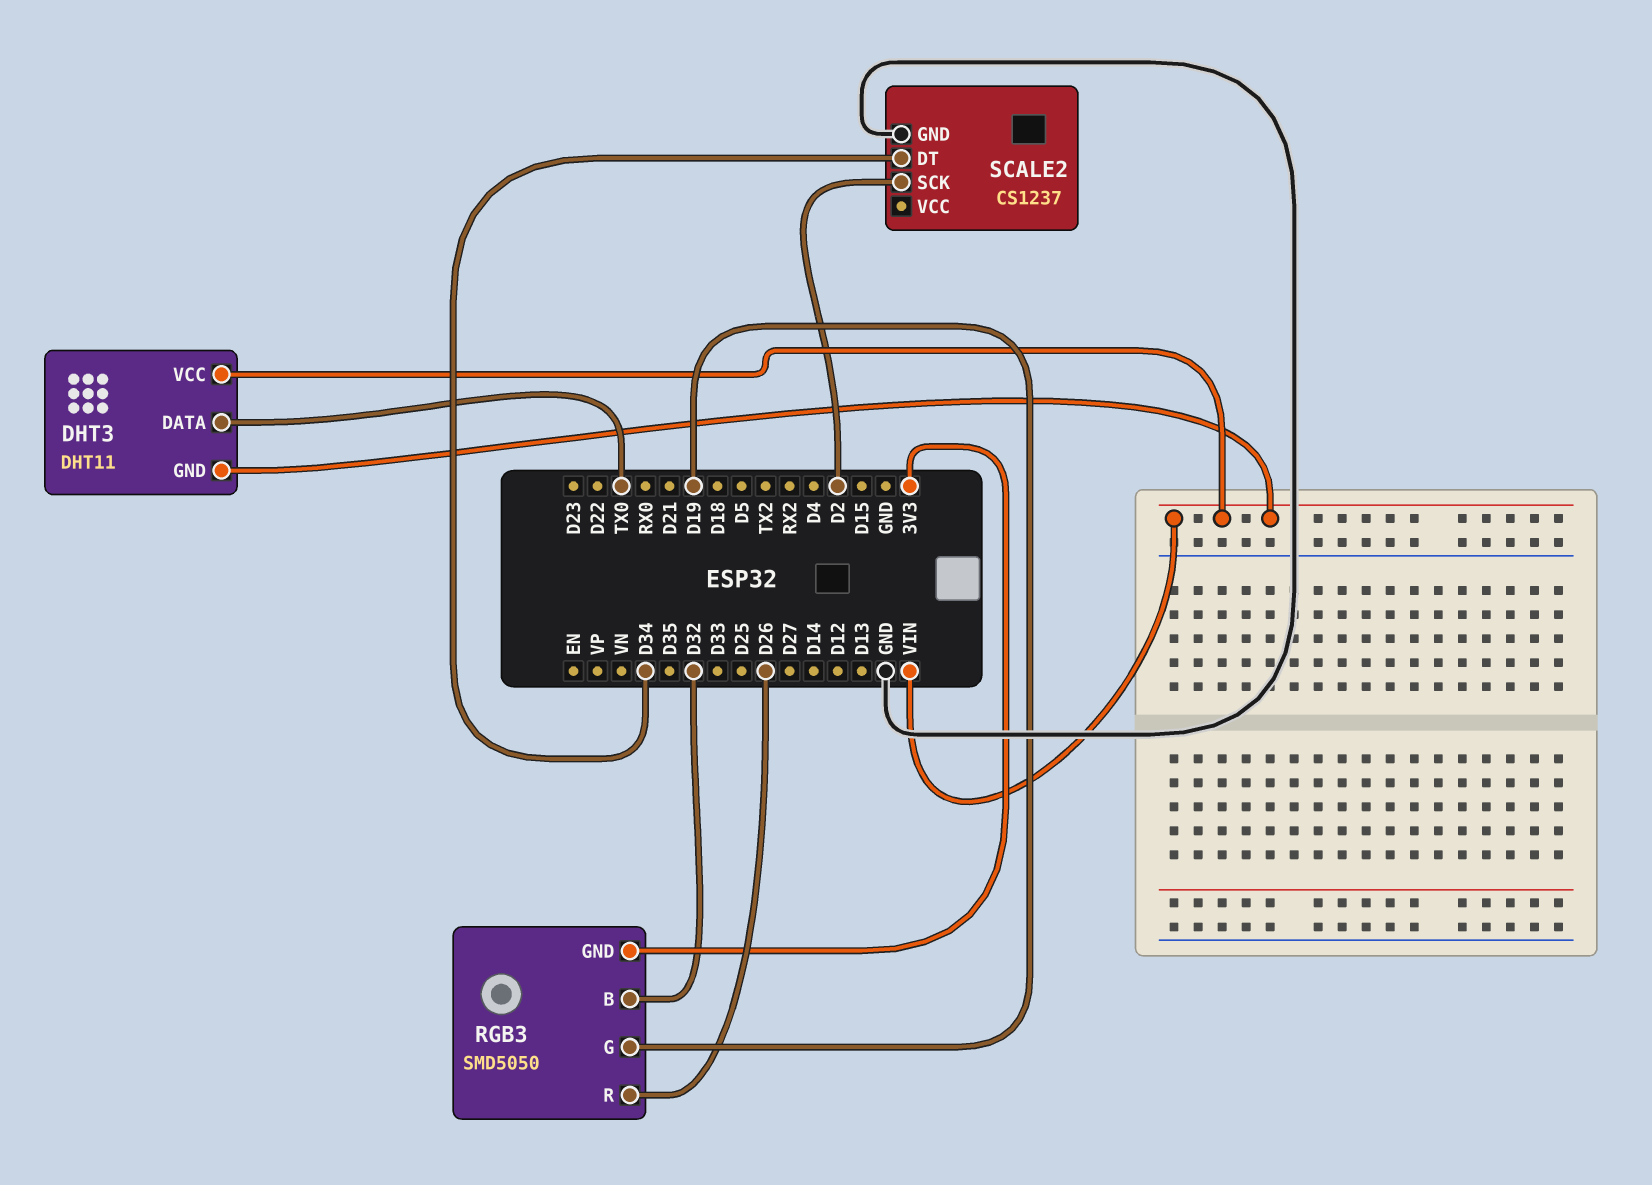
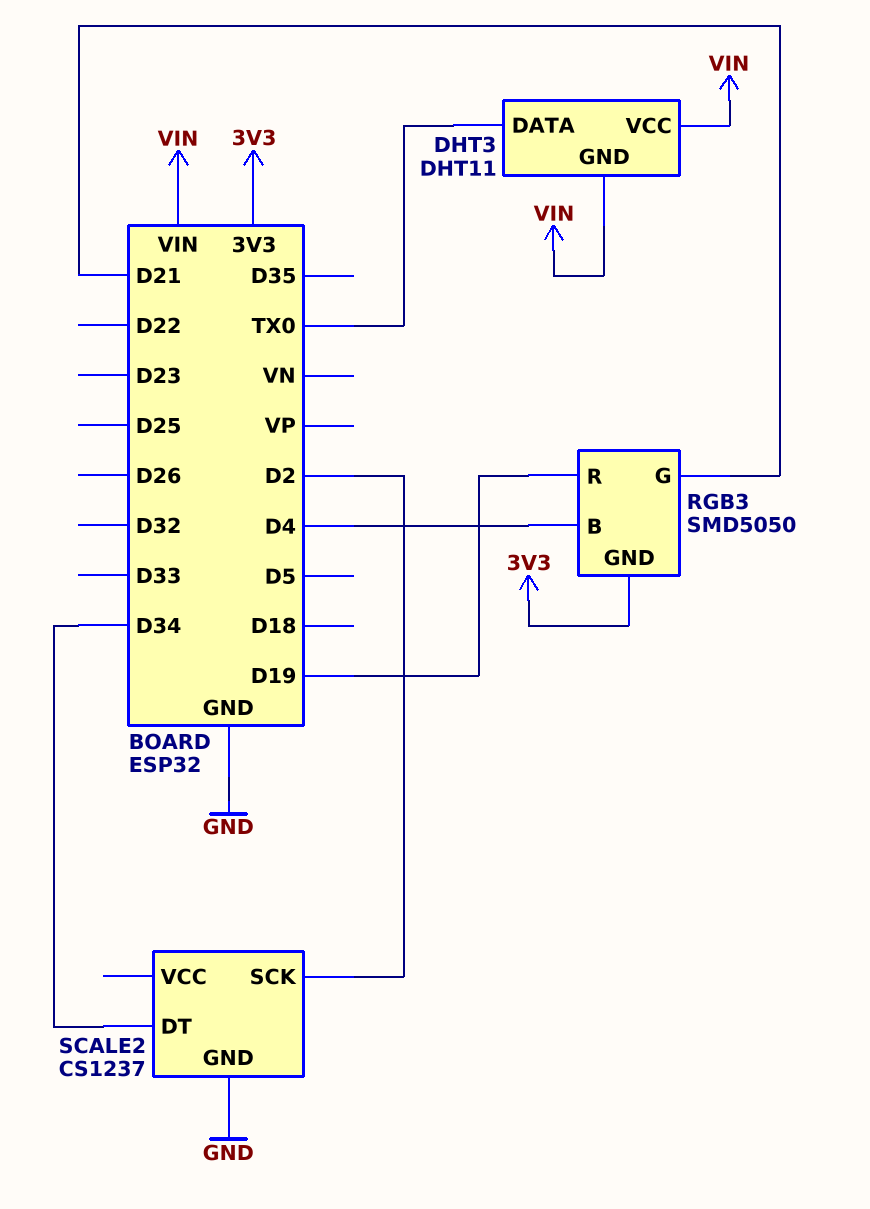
RGB3 pin B: D32 -> D4
RGB3 pin G: D19 -> D21
RGB3 pin R: D26 -> D19

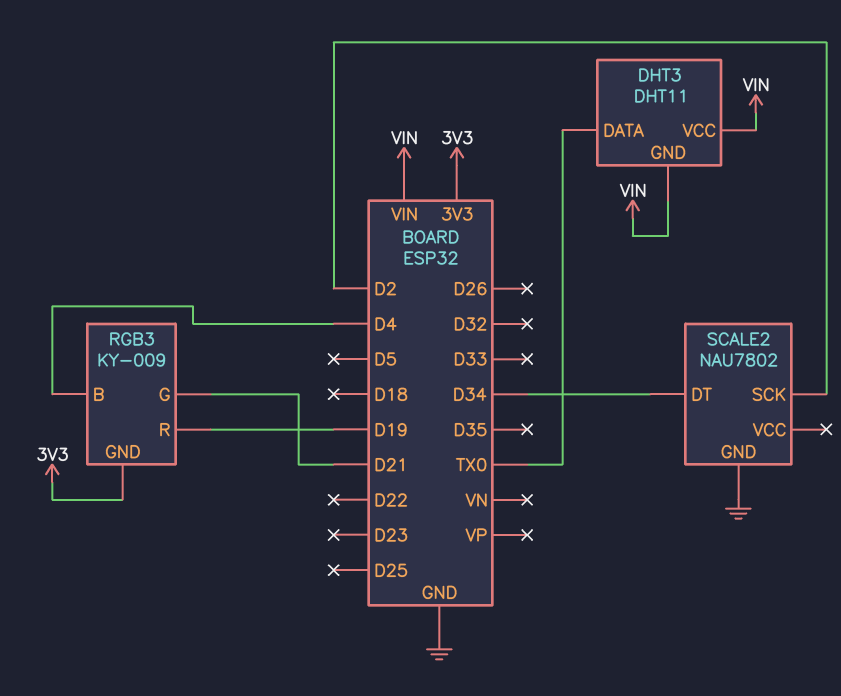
RGB3: SMD5050 -> KY-009
SCALE2: CS1237 -> NAU7802

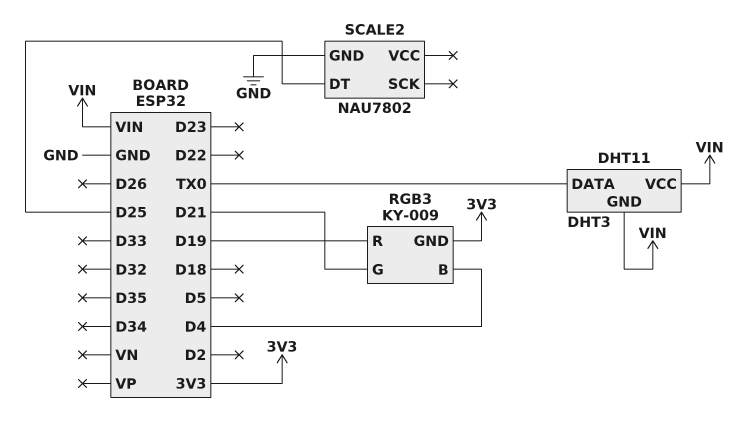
SCALE2 pin DT: D34 -> D25
SCALE2 pin SCK: D2 -> none

